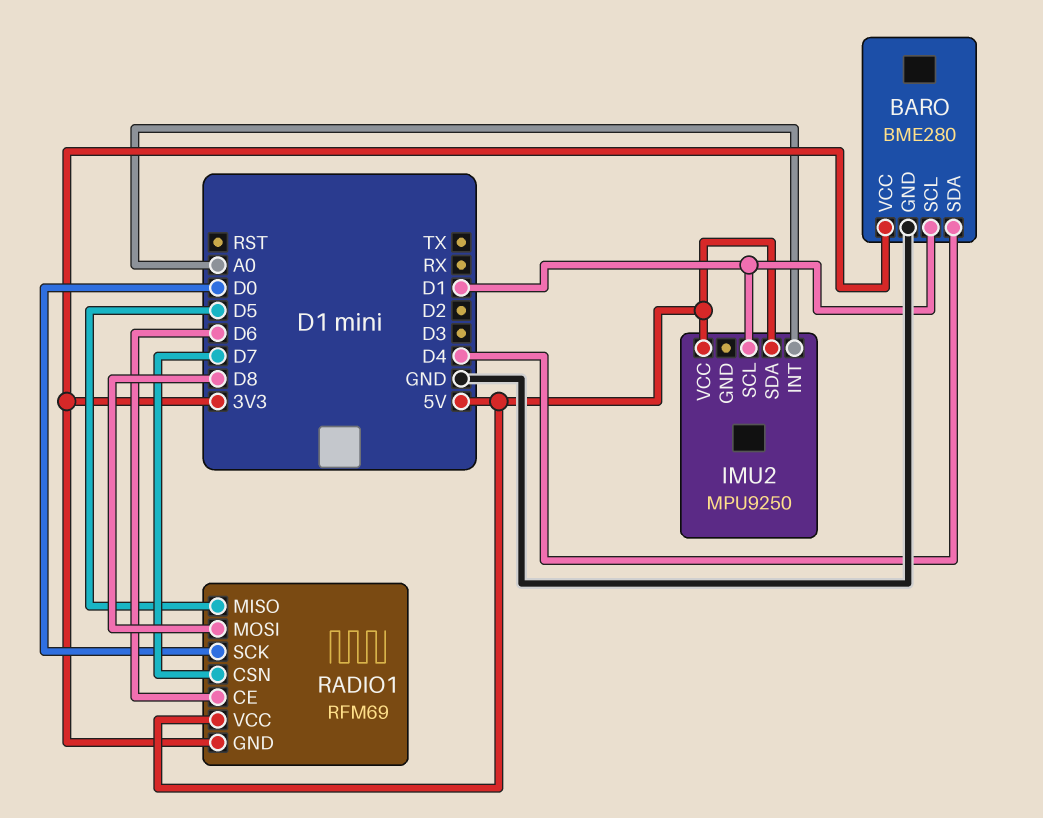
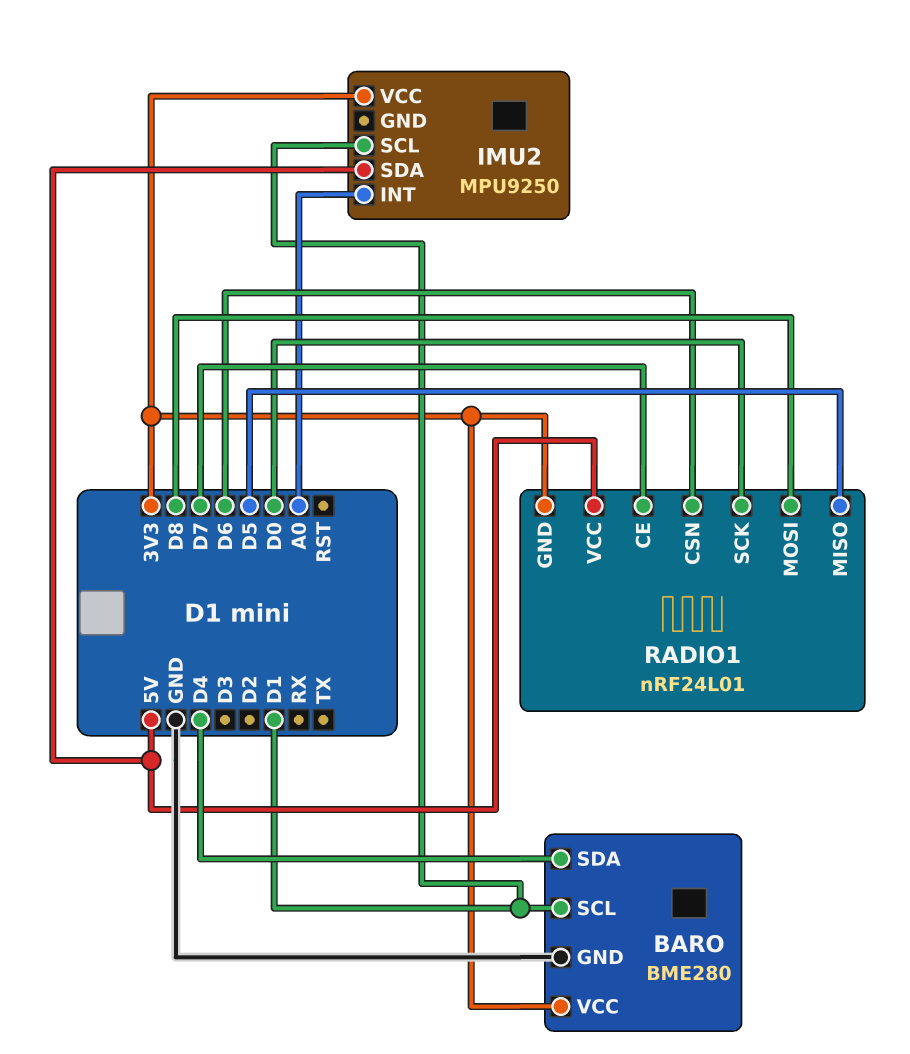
IMU2 pin VCC: 5V -> 3V3
RADIO1: RFM69 -> nRF24L01
RADIO1 pin CE: D6 -> D7
RADIO1 pin CSN: D7 -> D6

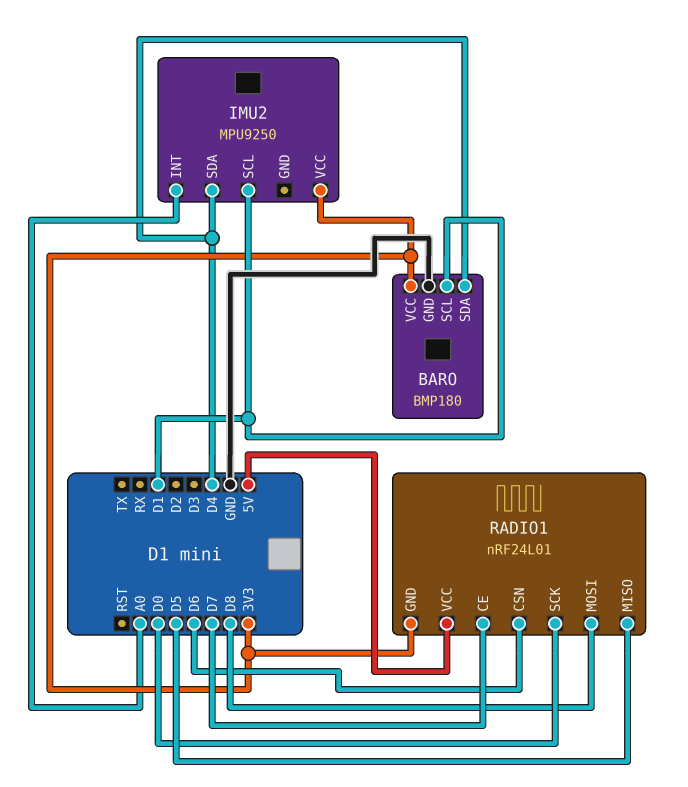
BARO: BME280 -> BMP180
IMU2 pin SDA: 5V -> D4

